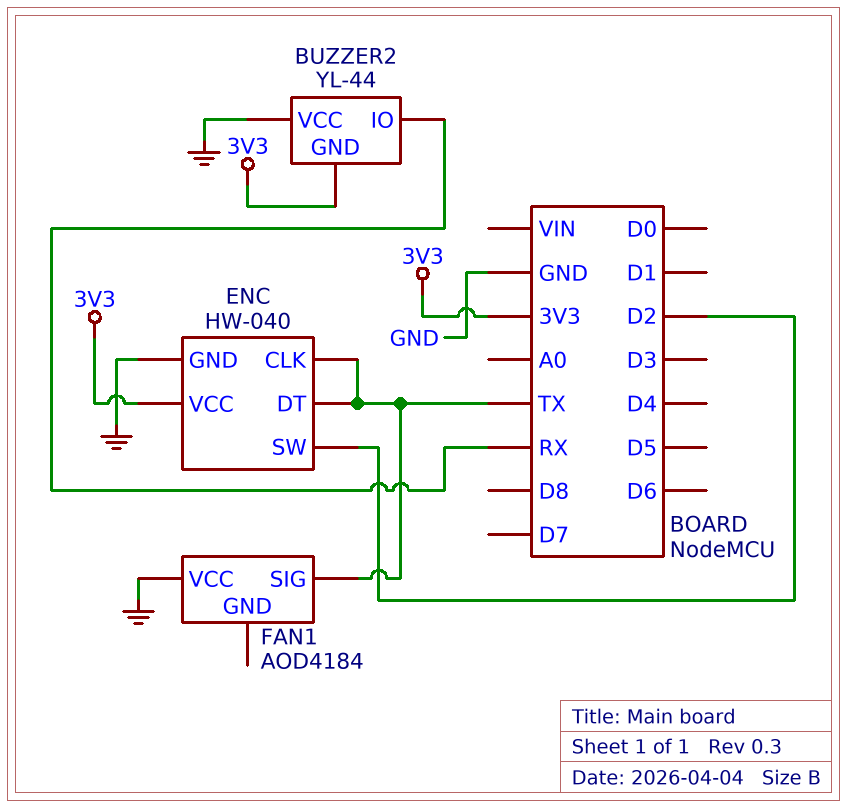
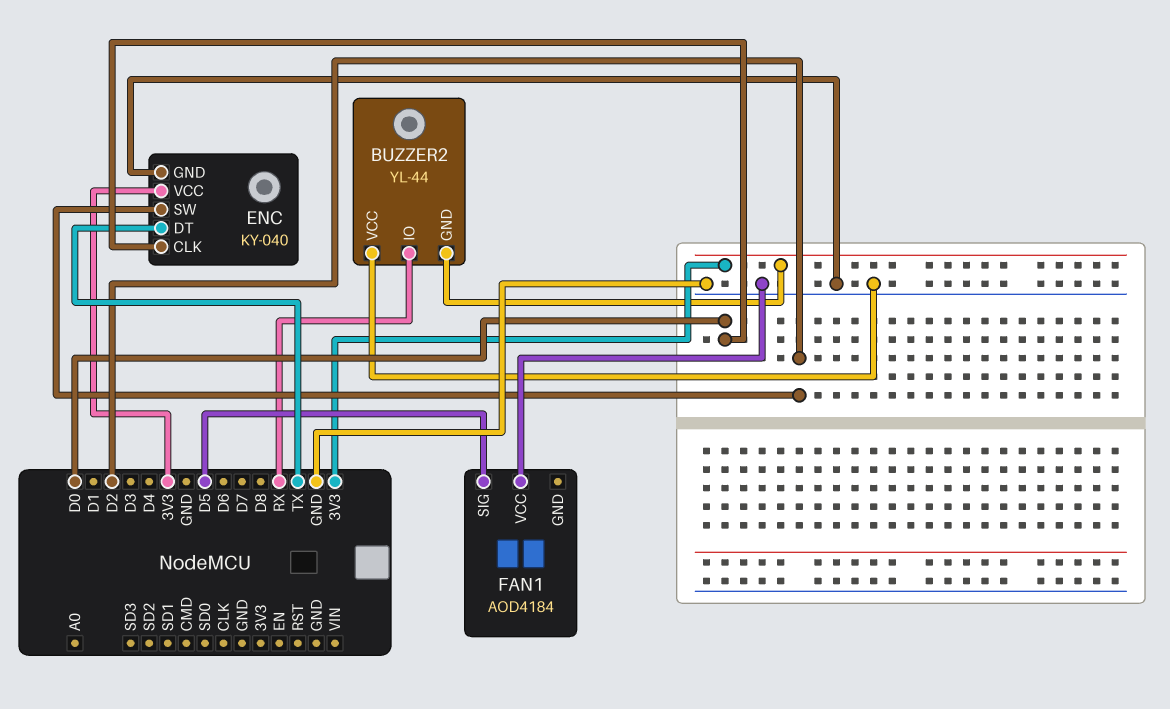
ENC: HW-040 -> KY-040
ENC pin CLK: TX -> D0
FAN1 pin SIG: TX -> D5

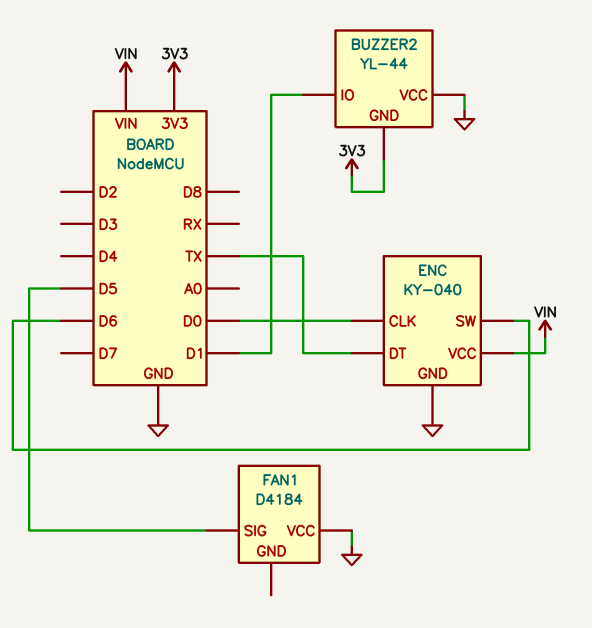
BUZZER2 pin IO: RX -> D1
ENC pin SW: D2 -> D6
ENC pin VCC: 3V3 -> VIN
FAN1: AOD4184 -> D4184

